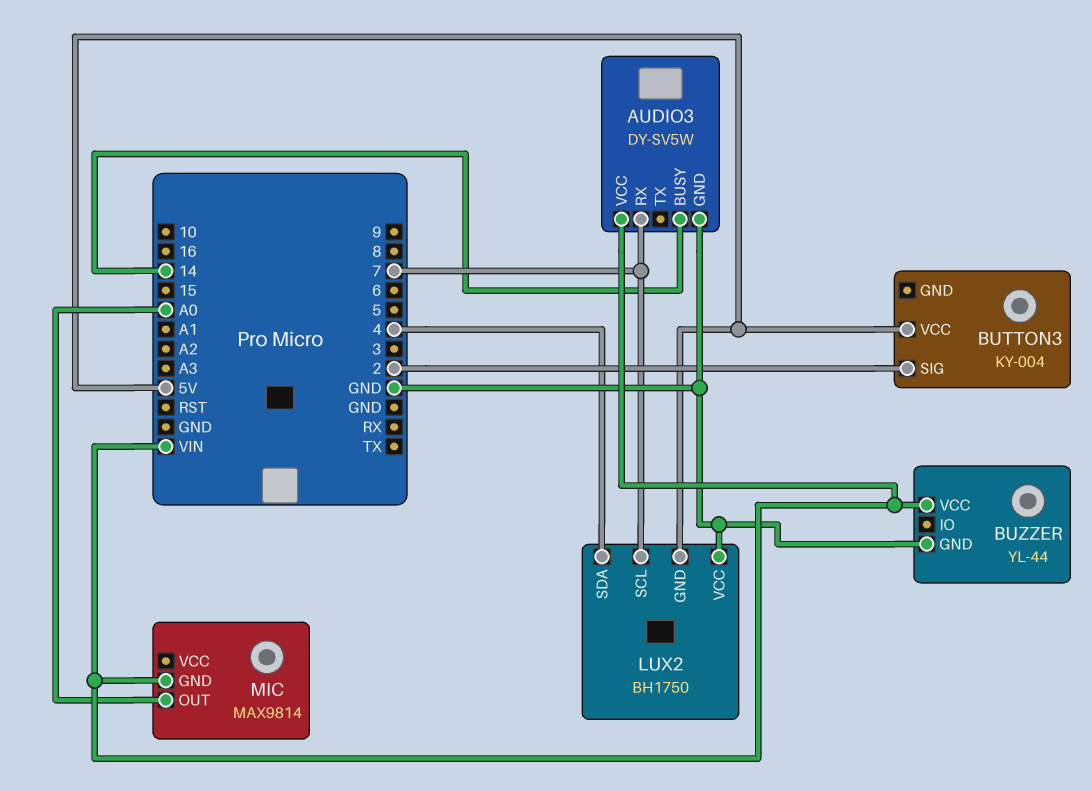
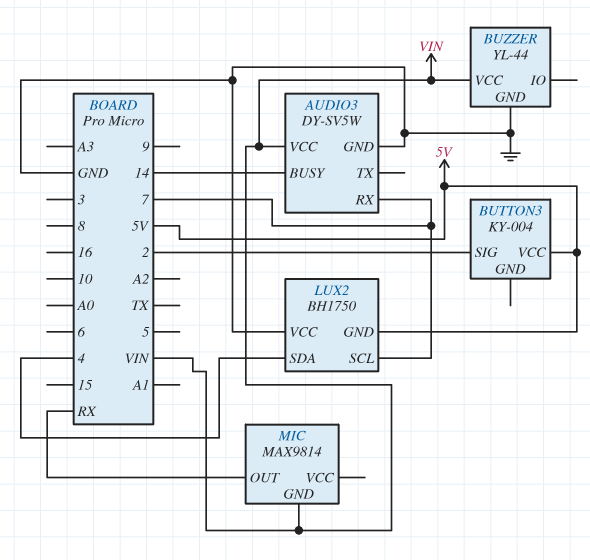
MIC pin OUT: A0 -> RX

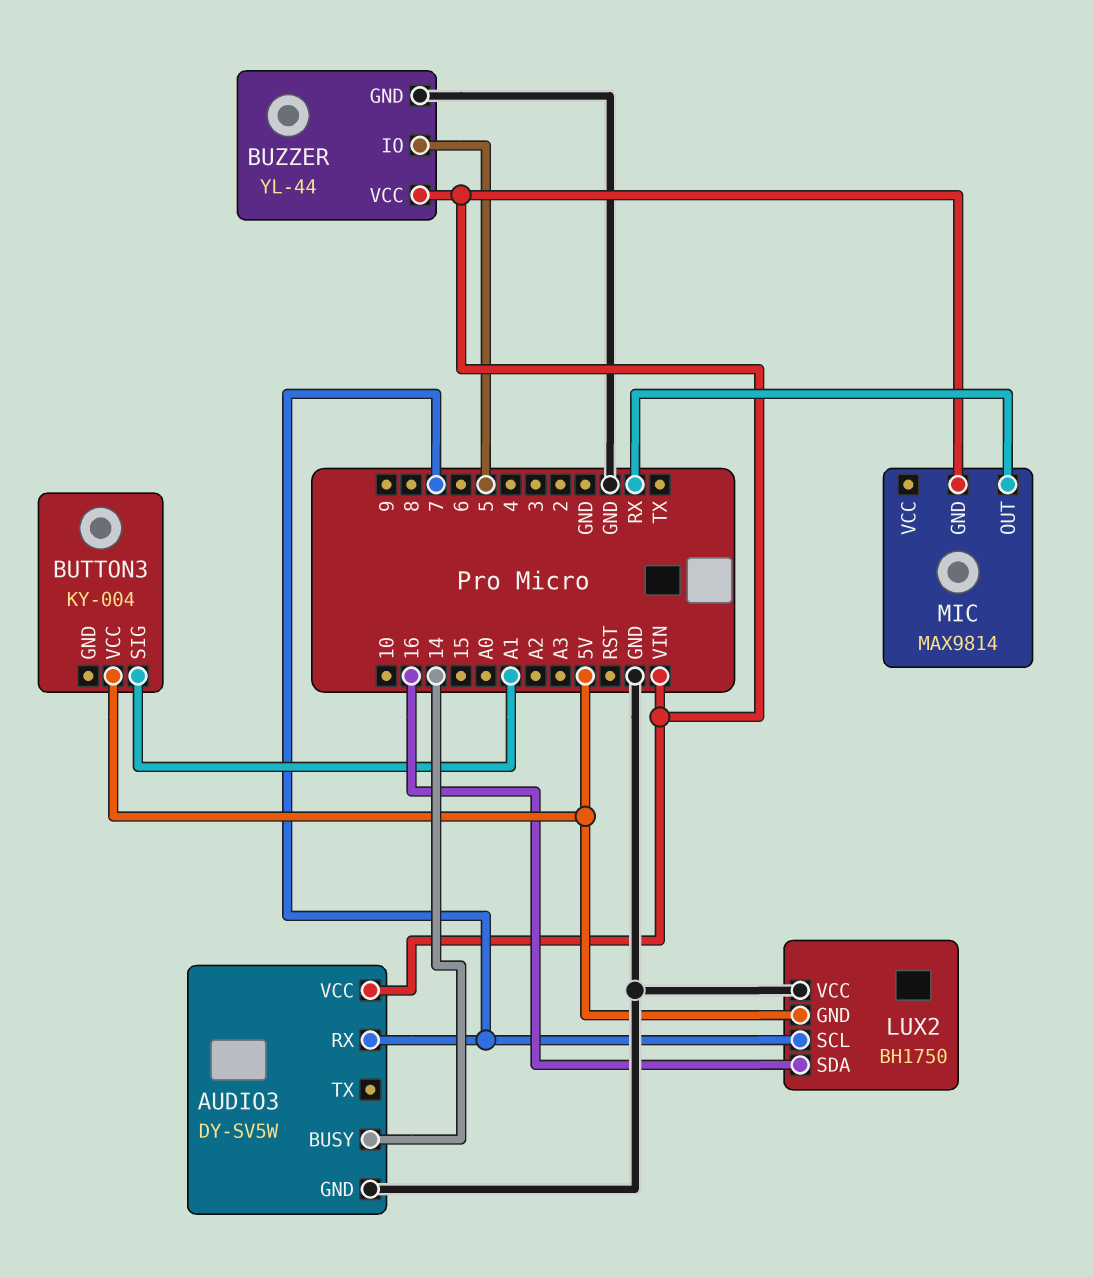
BUTTON3 pin SIG: 2 -> A1
BUZZER pin IO: none -> 5
LUX2 pin SDA: 4 -> 16

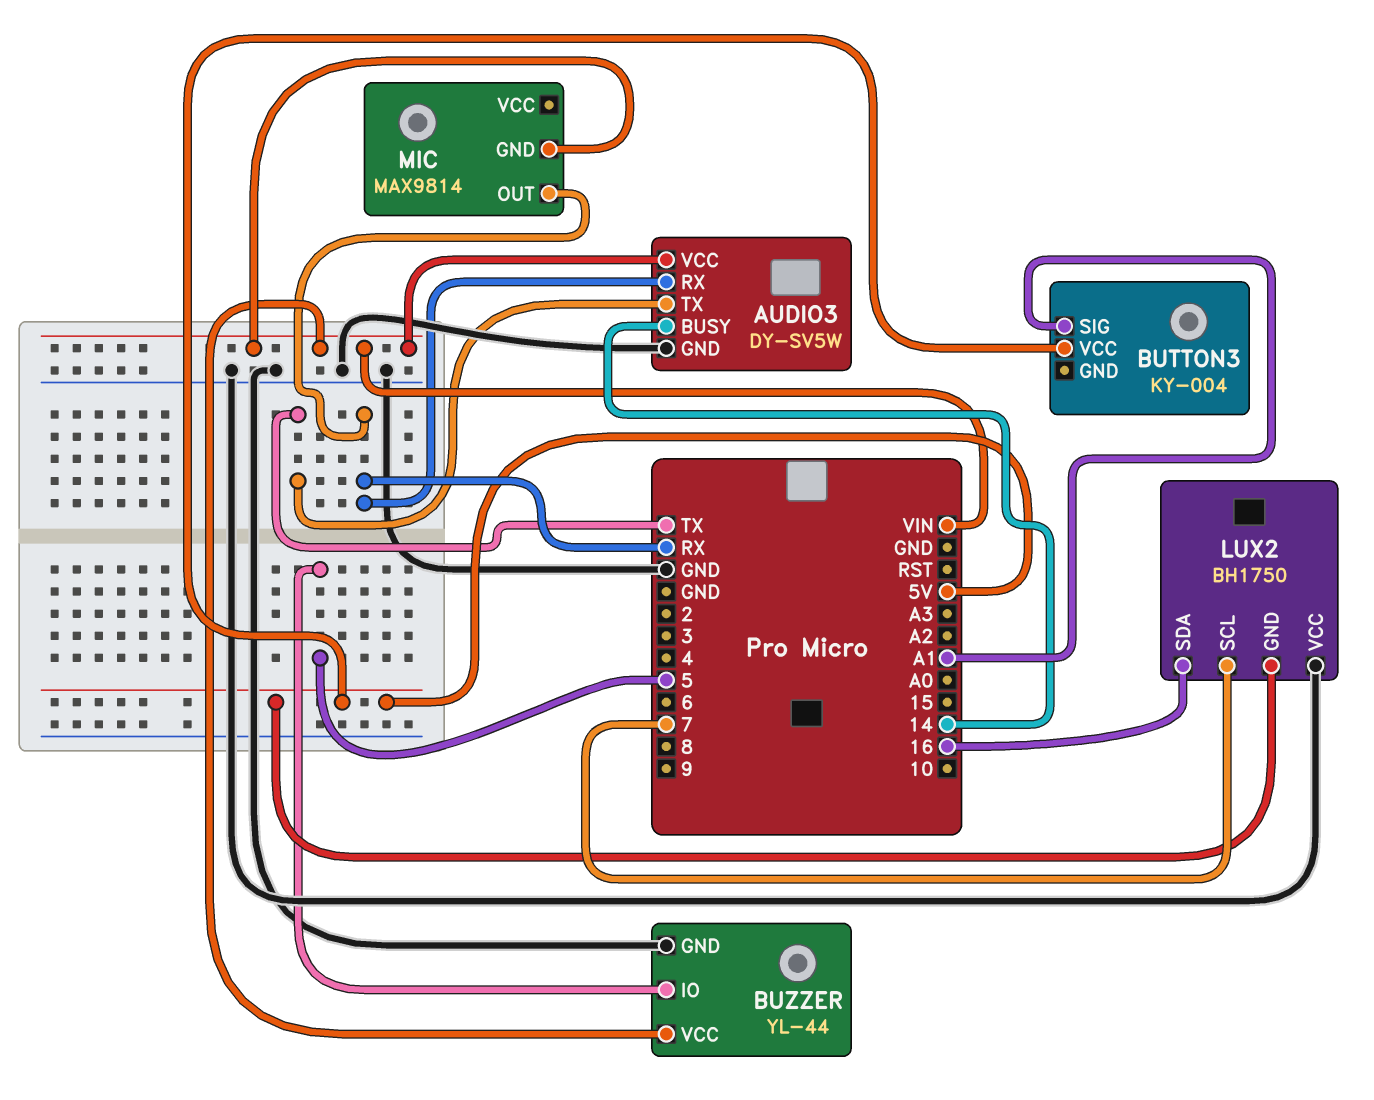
AUDIO3 pin RX: 7 -> RX
AUDIO3 pin TX: none -> TX

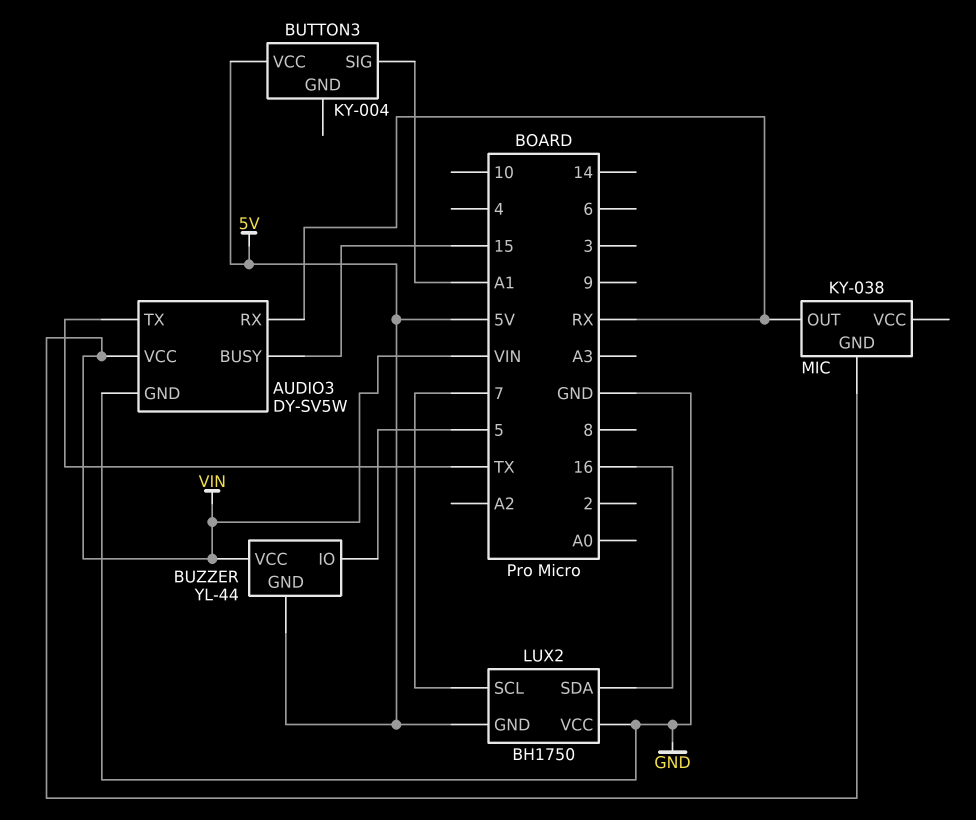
AUDIO3 pin BUSY: 14 -> 15
BUZZER pin GND: GND -> 5V
MIC: MAX9814 -> KY-038

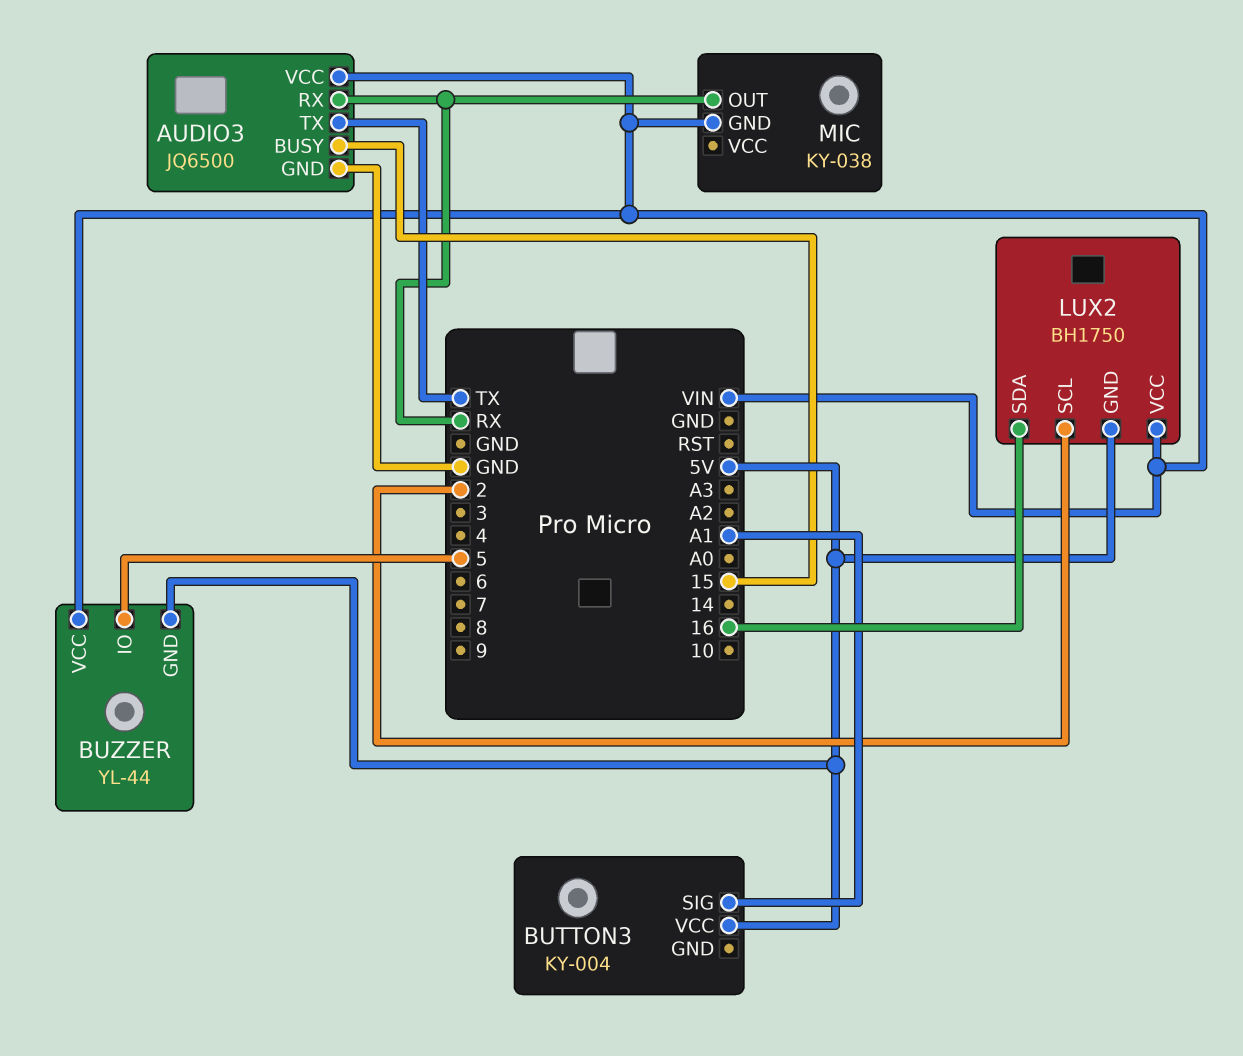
AUDIO3: DY-SV5W -> JQ6500
LUX2 pin SCL: 7 -> 2
LUX2 pin VCC: GND -> VIN

